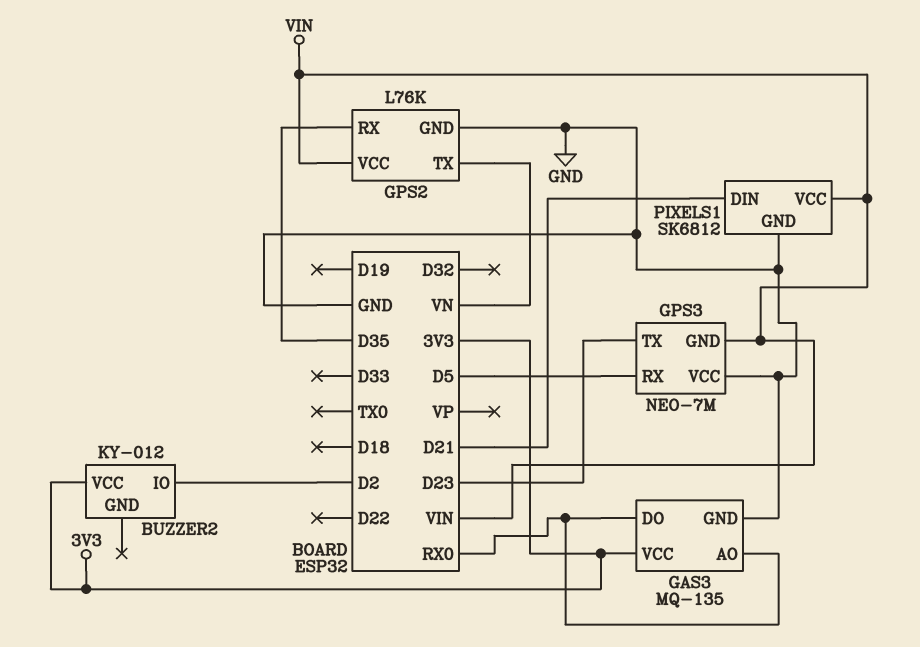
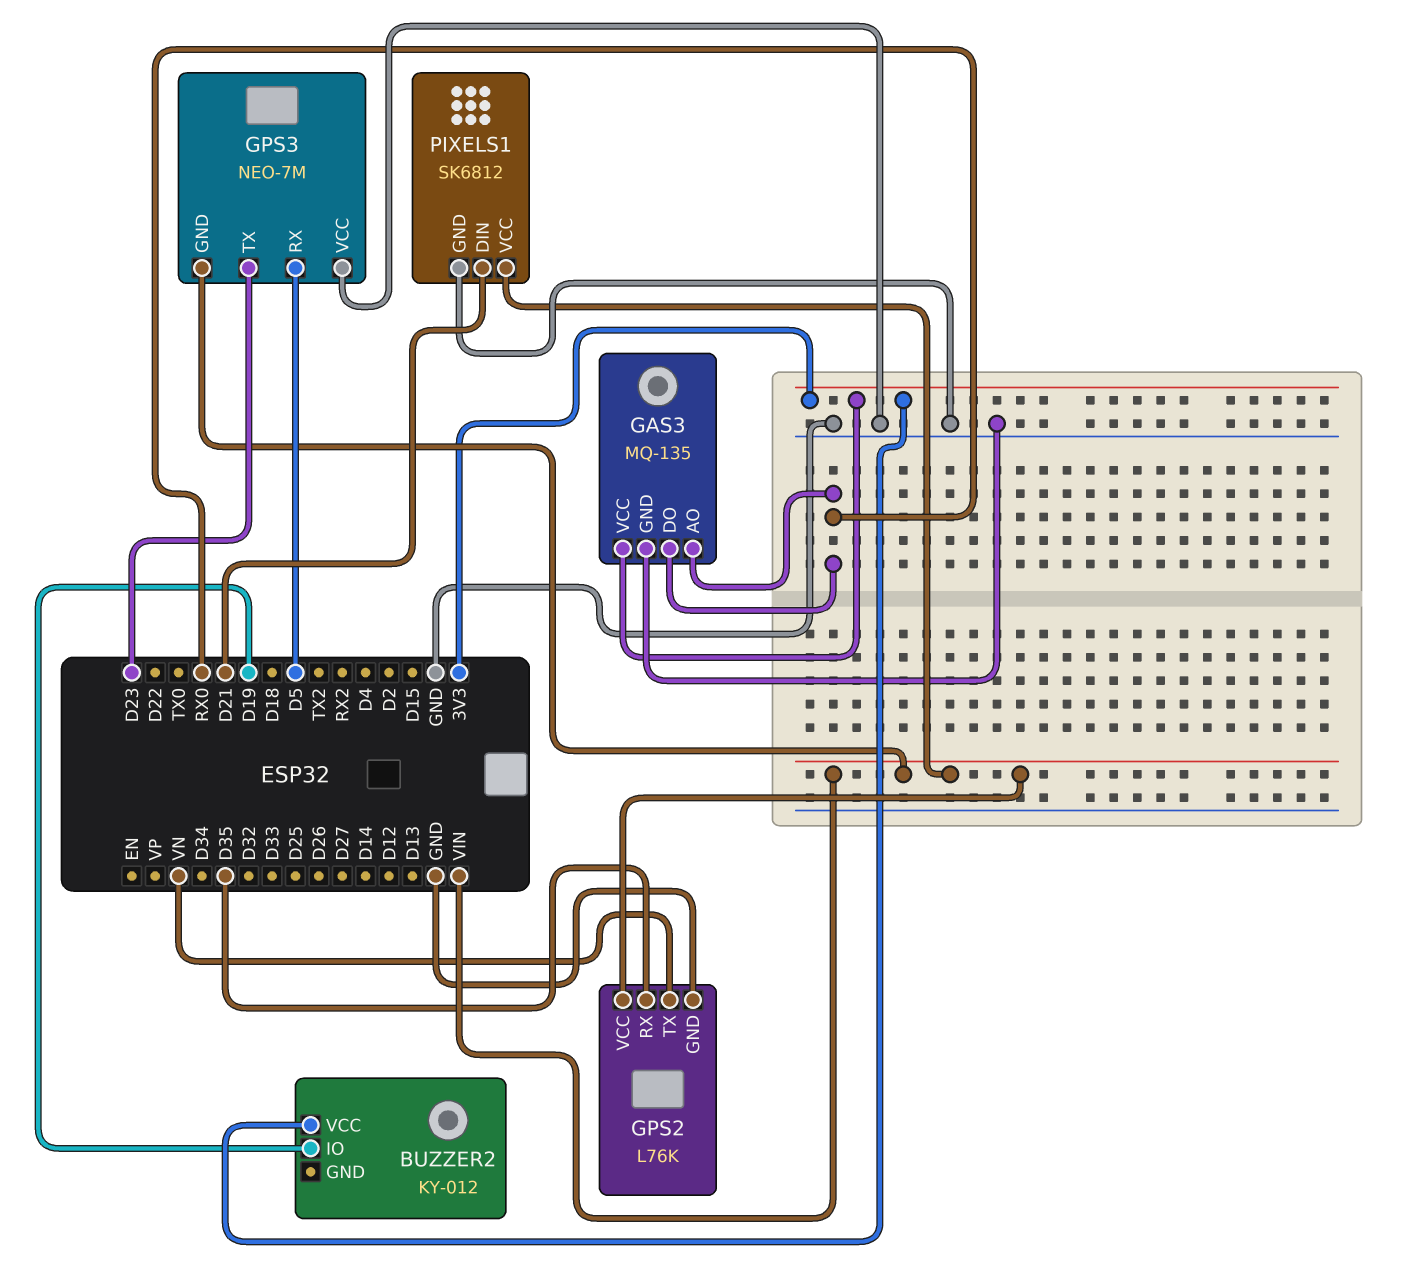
BUZZER2 pin IO: D2 -> D19

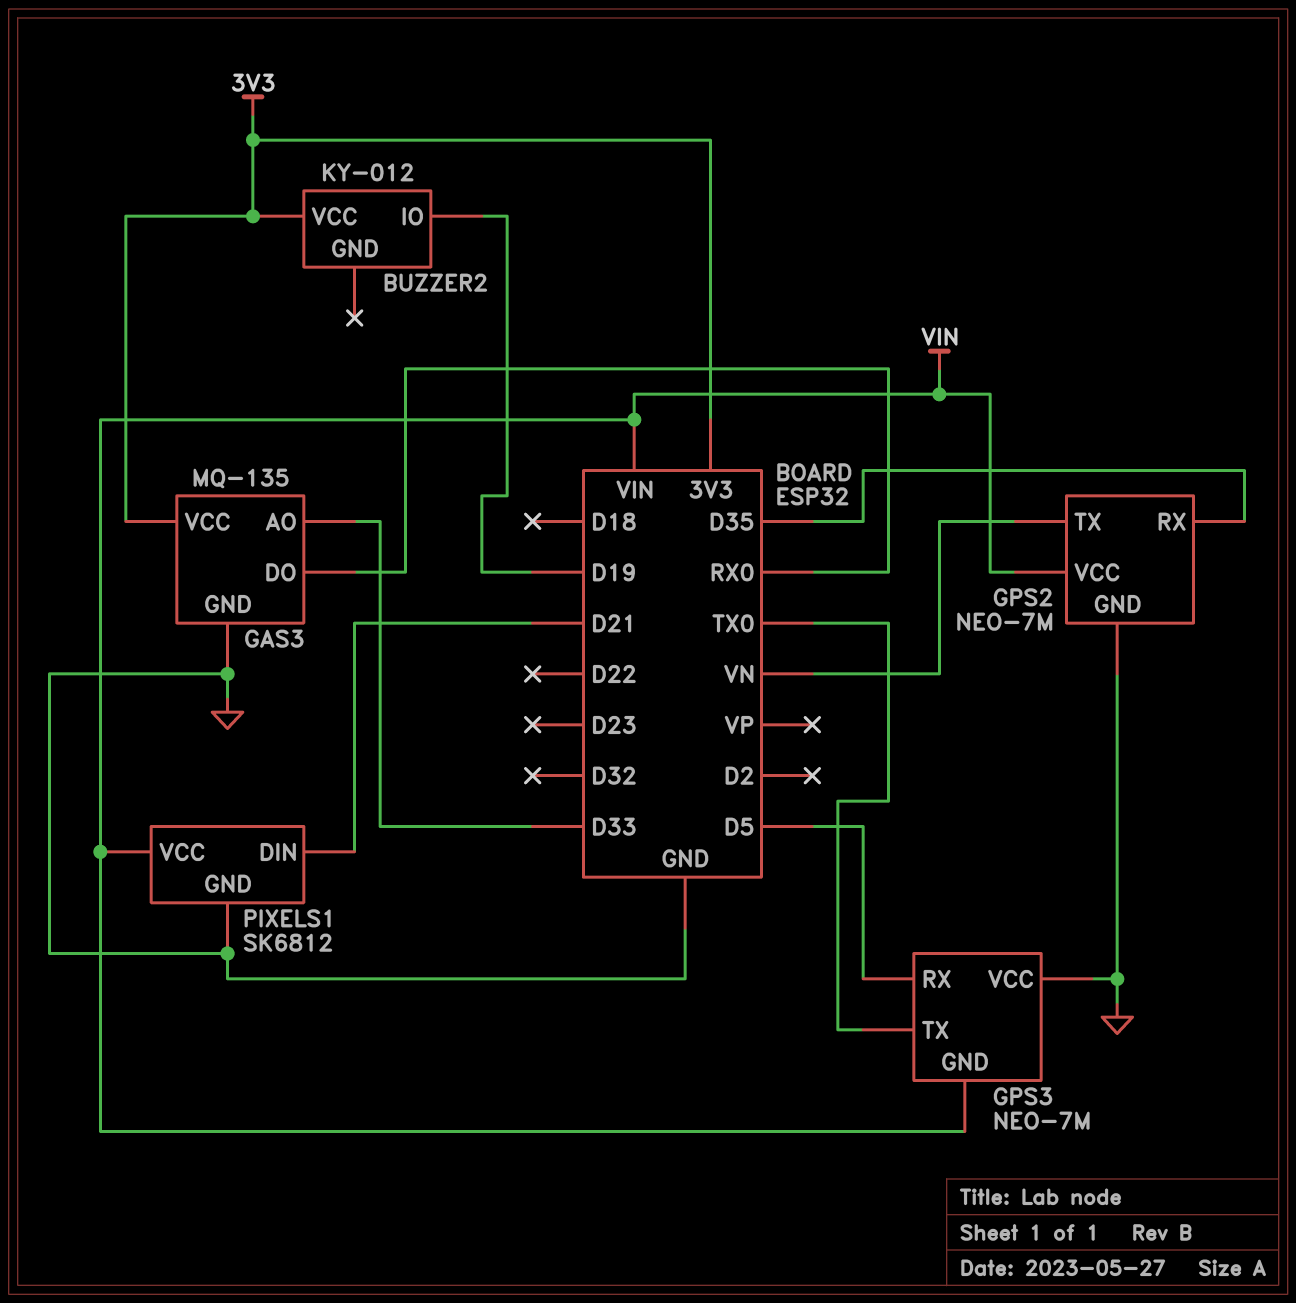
GAS3 pin AO: RX0 -> D33
GPS2: L76K -> NEO-7M
GPS3 pin TX: D23 -> TX0

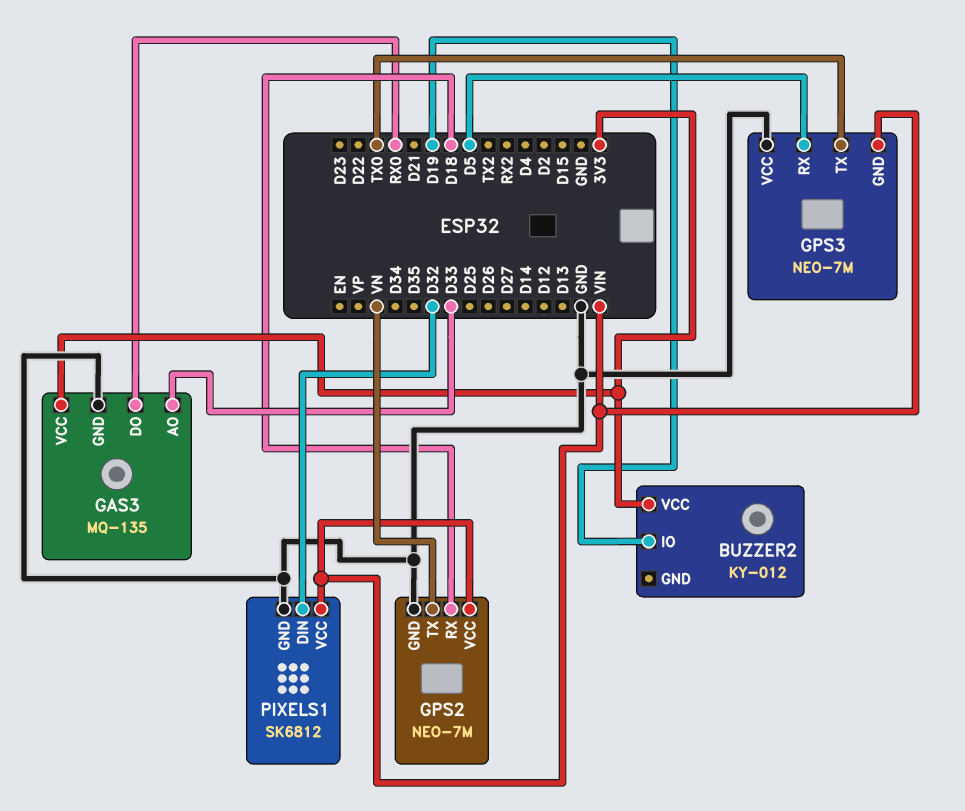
GPS2 pin RX: D35 -> D18
PIXELS1 pin DIN: D21 -> D32

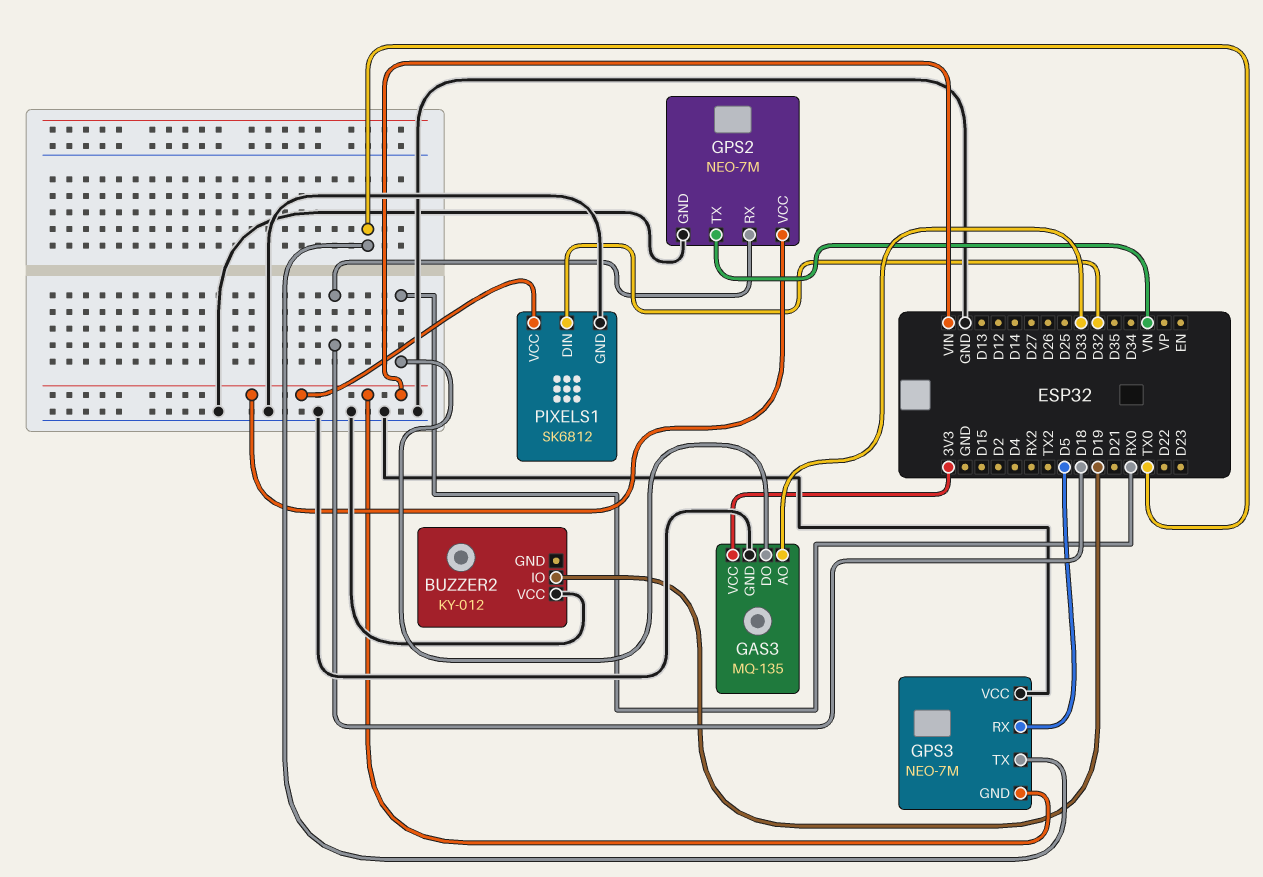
BUZZER2 pin VCC: 3V3 -> GND

